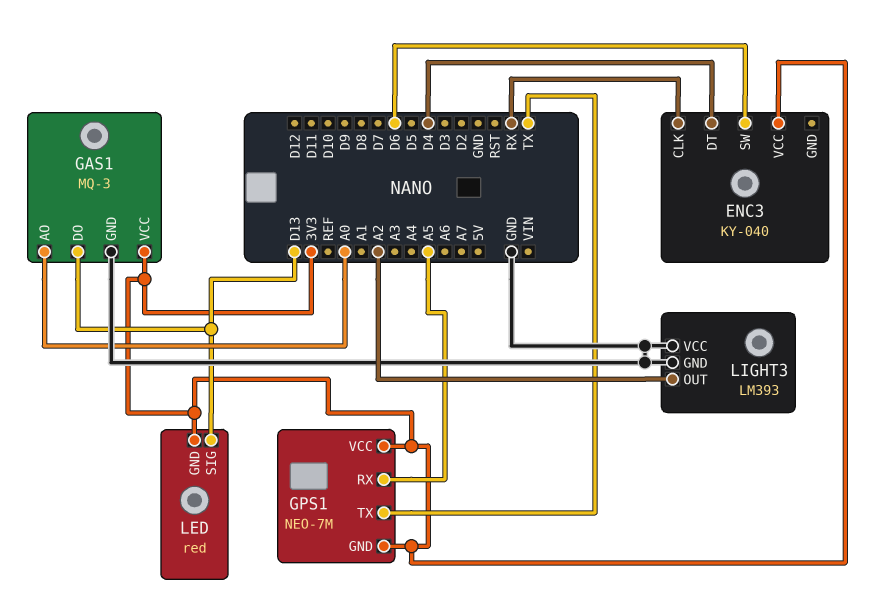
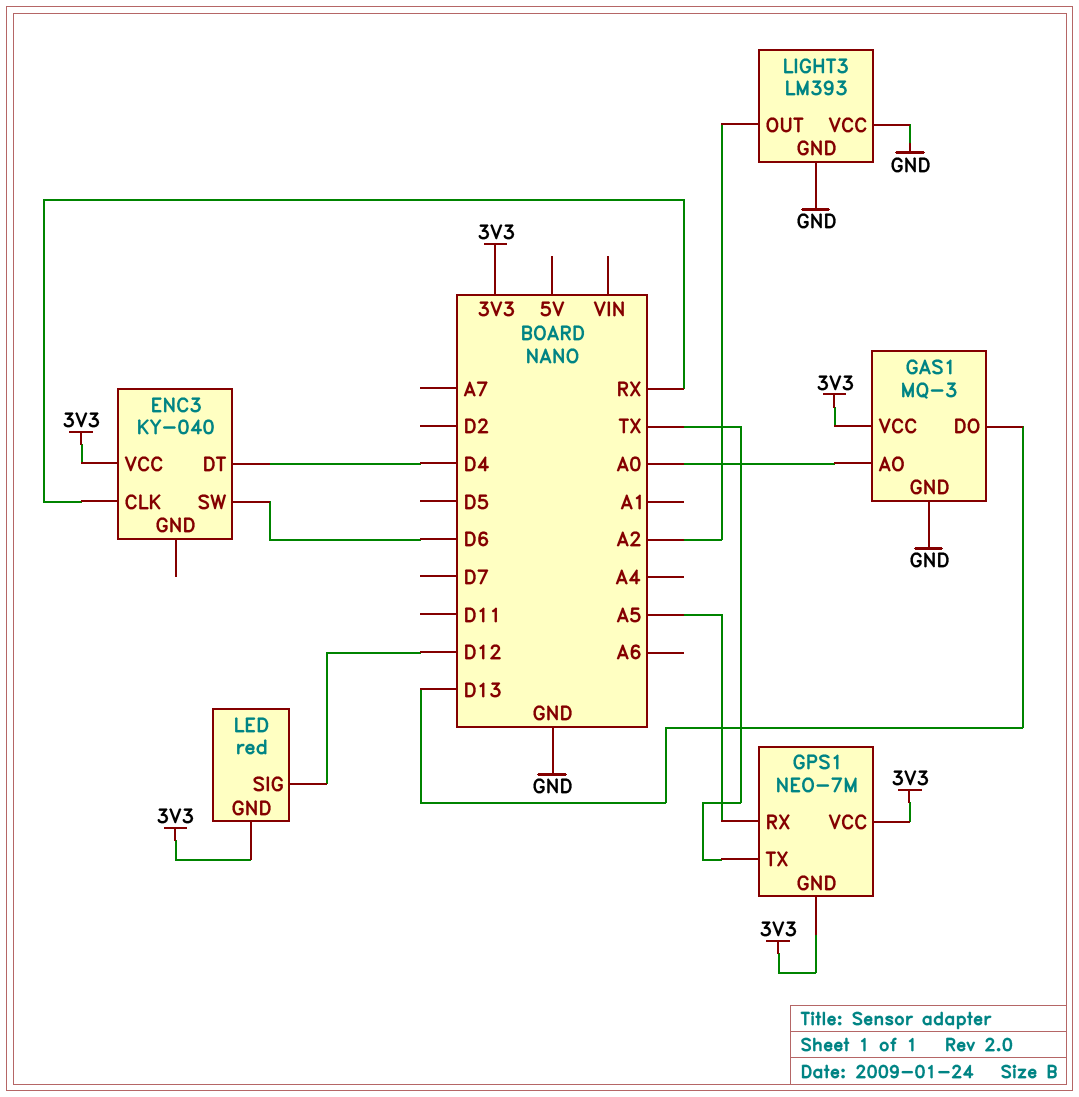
LED pin SIG: D13 -> D12

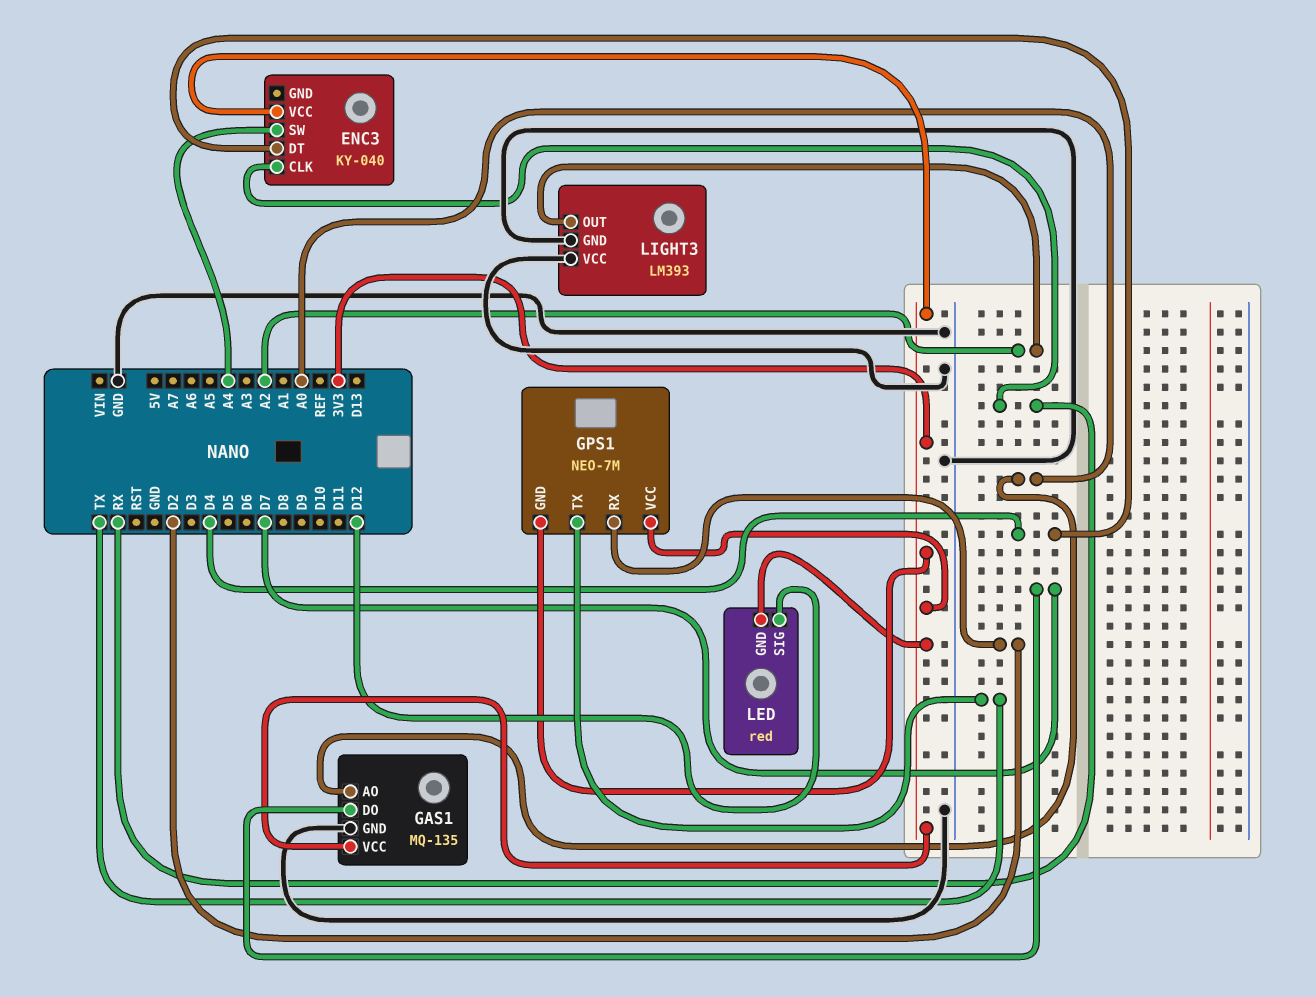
ENC3 pin SW: D6 -> A4
GAS1: MQ-3 -> MQ-135
GAS1 pin DO: D13 -> D7
GPS1 pin RX: A5 -> D2

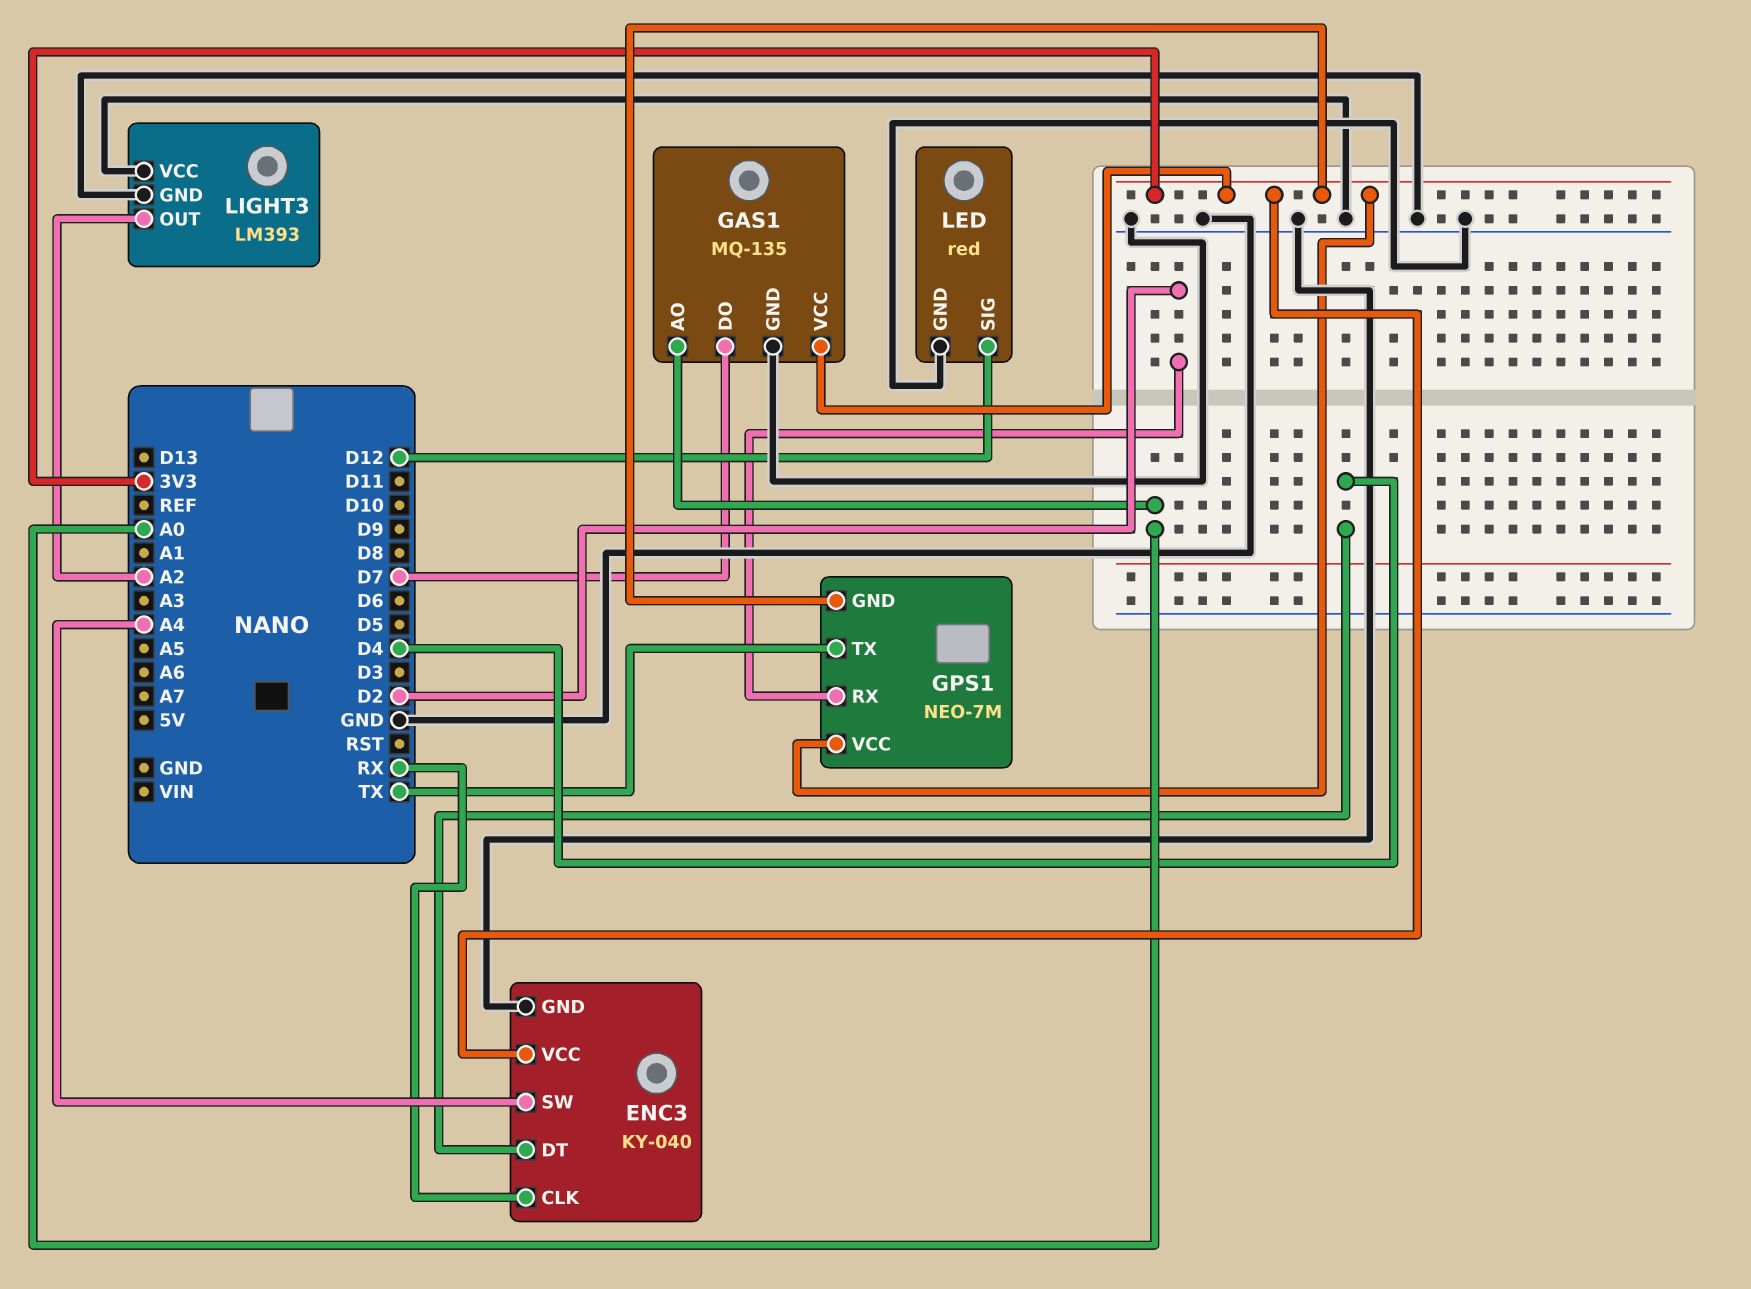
ENC3 pin GND: none -> GND
LED pin GND: 3V3 -> GND

